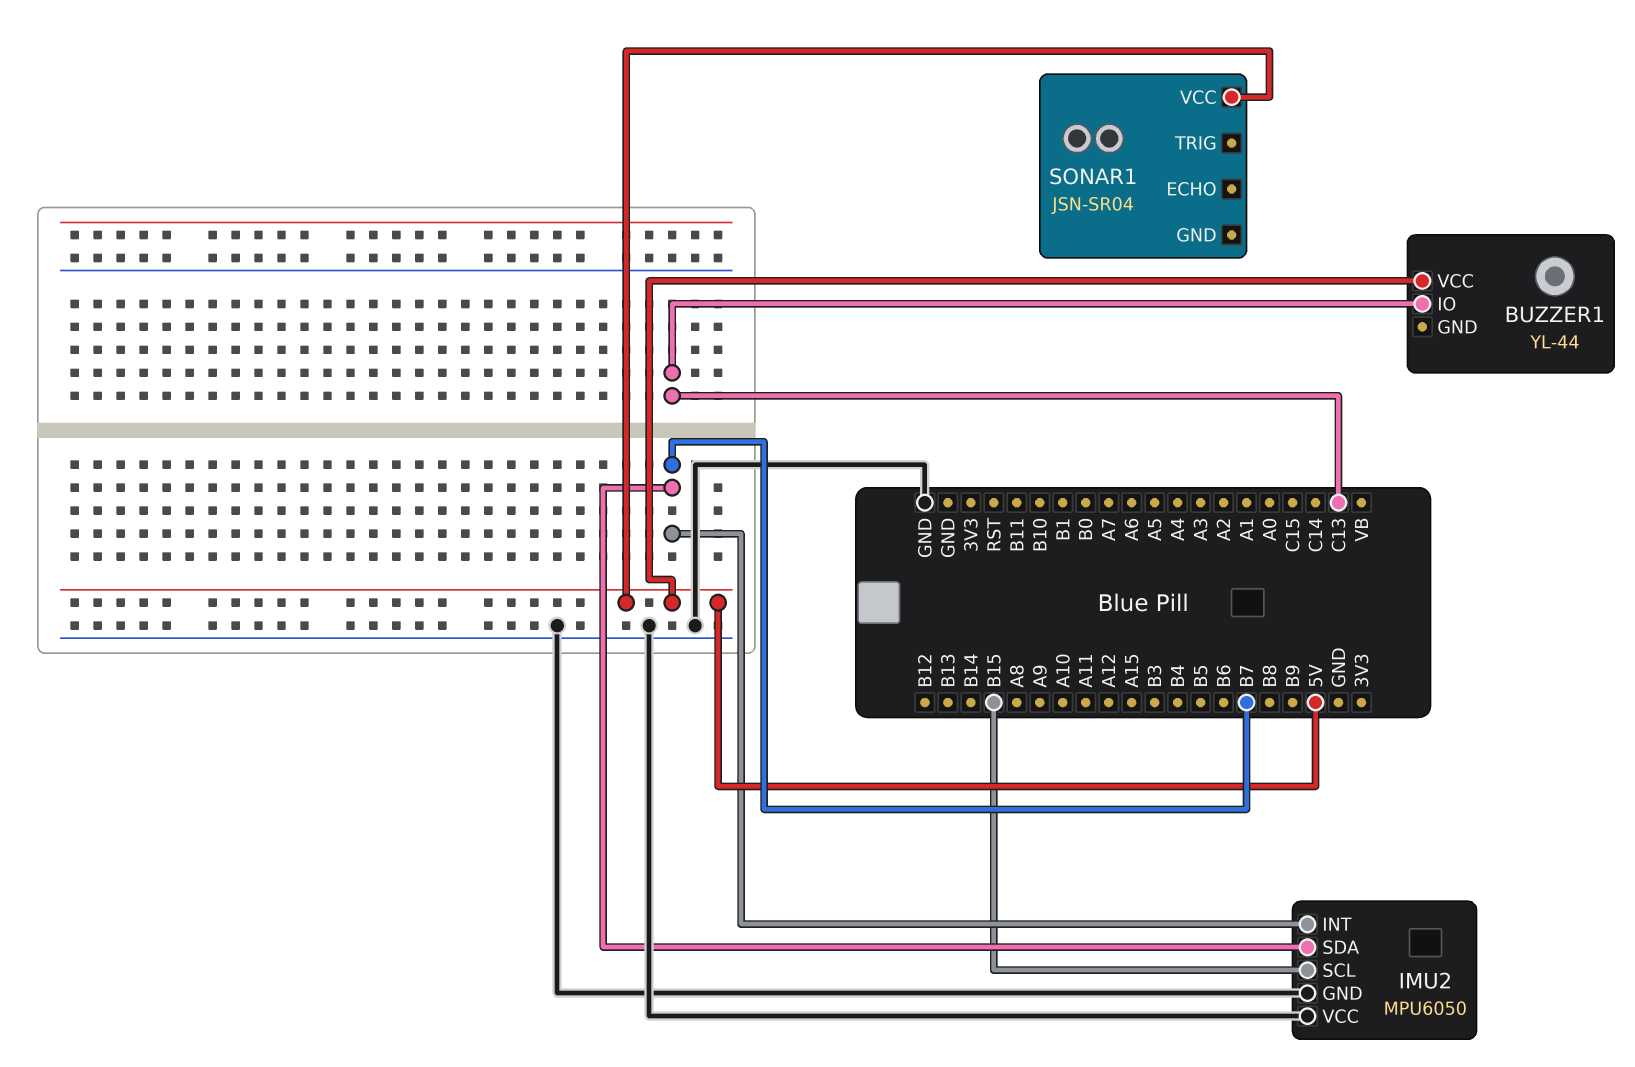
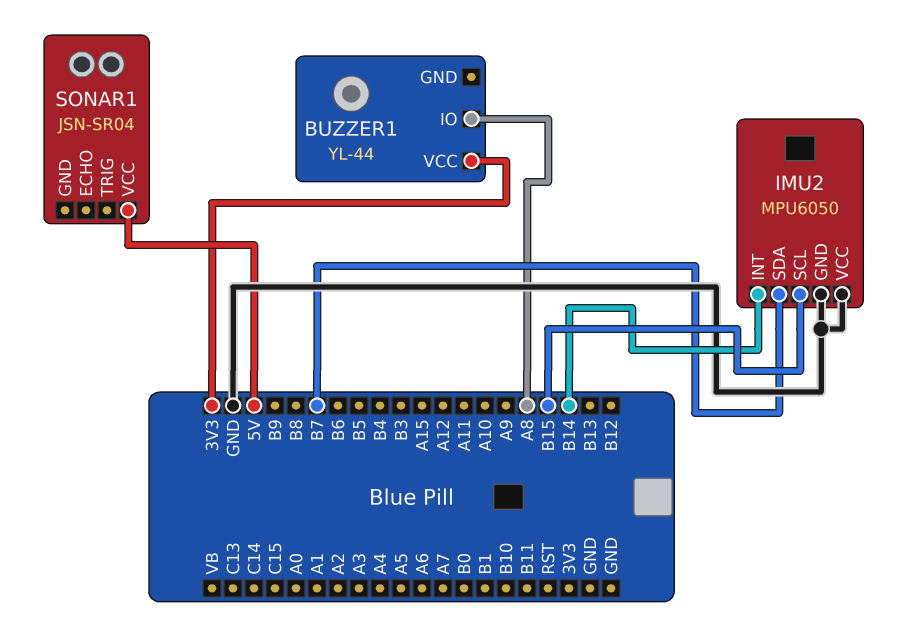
BUZZER1 pin IO: C13 -> A8
BUZZER1 pin VCC: 5V -> 3V3
IMU2 pin INT: B7 -> B14

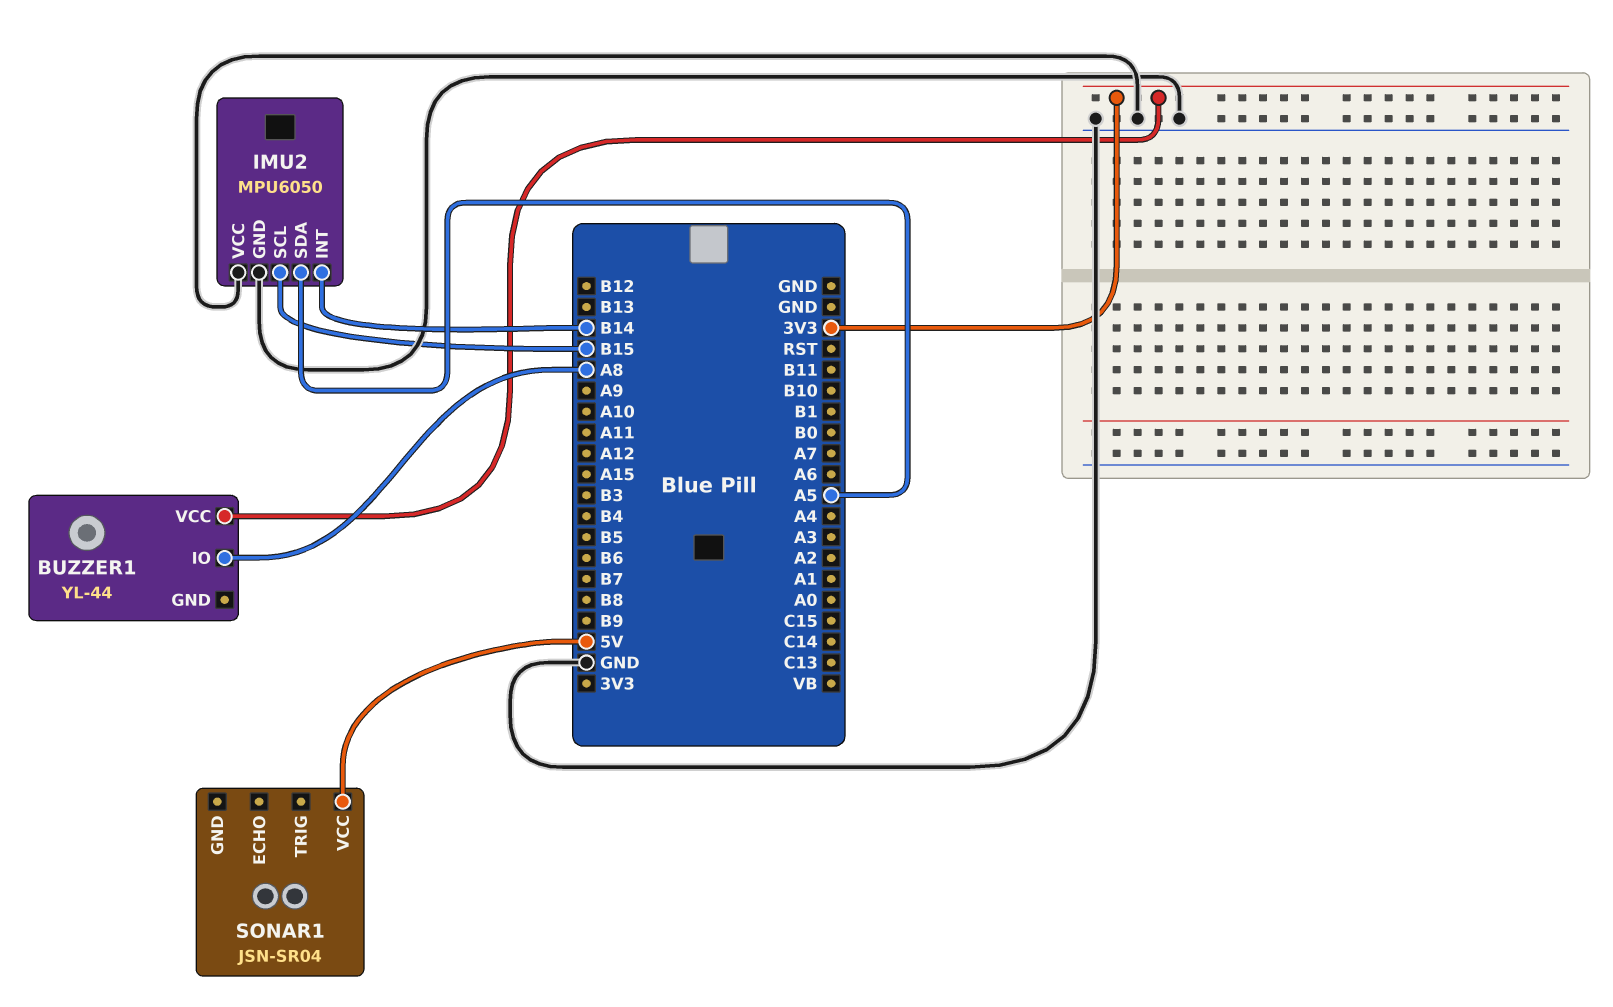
IMU2 pin SDA: B7 -> A5

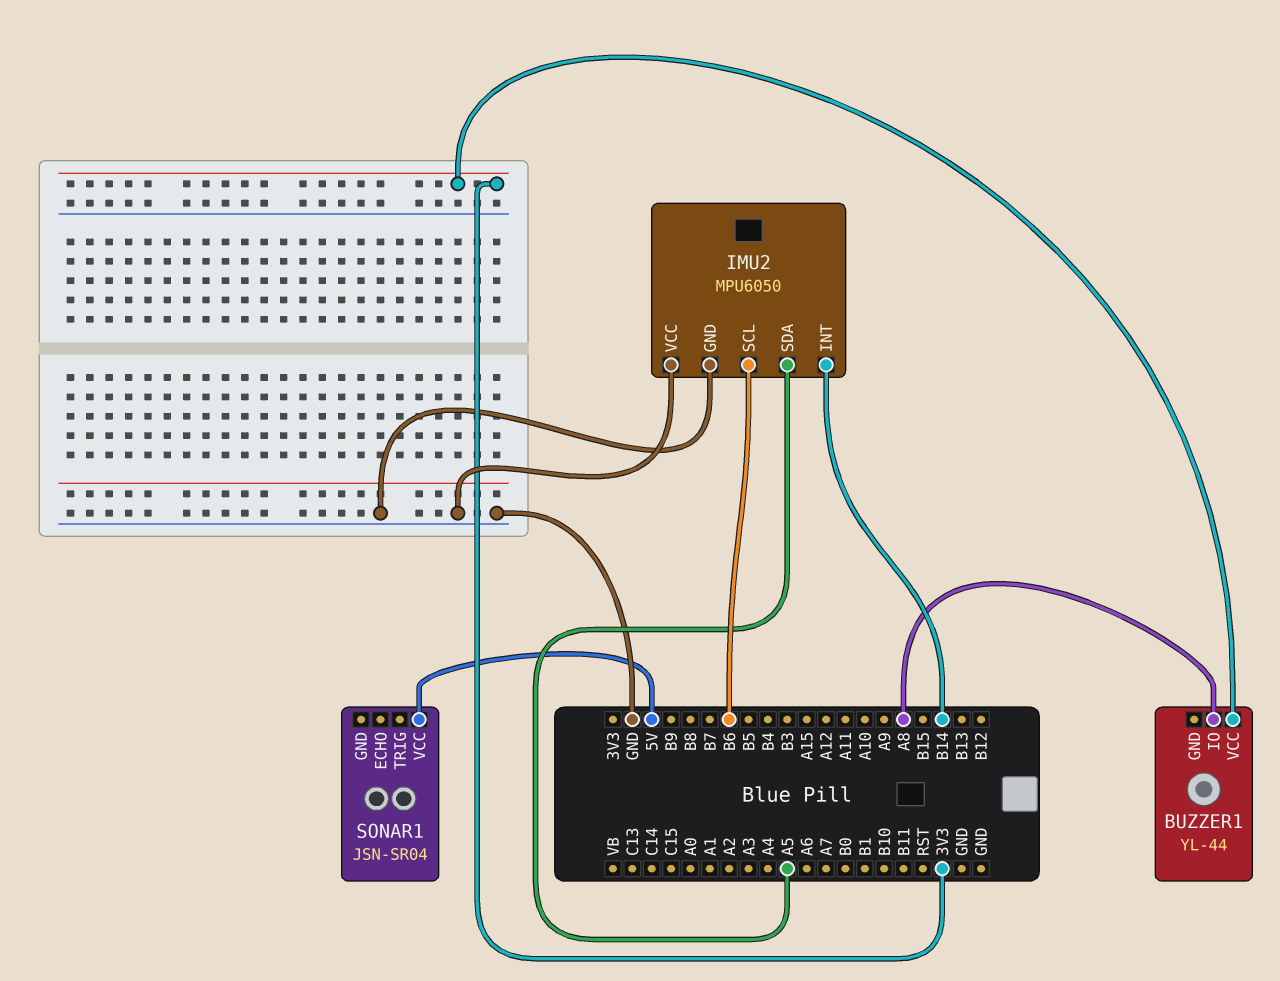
IMU2 pin SCL: B15 -> B6

